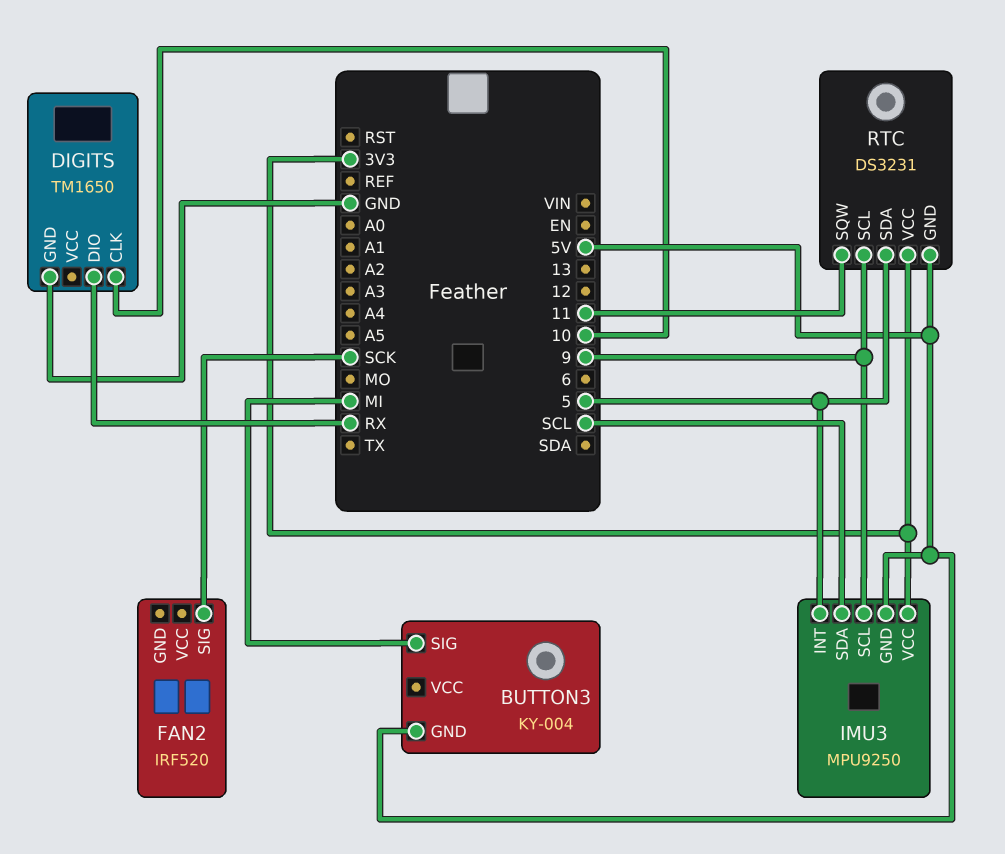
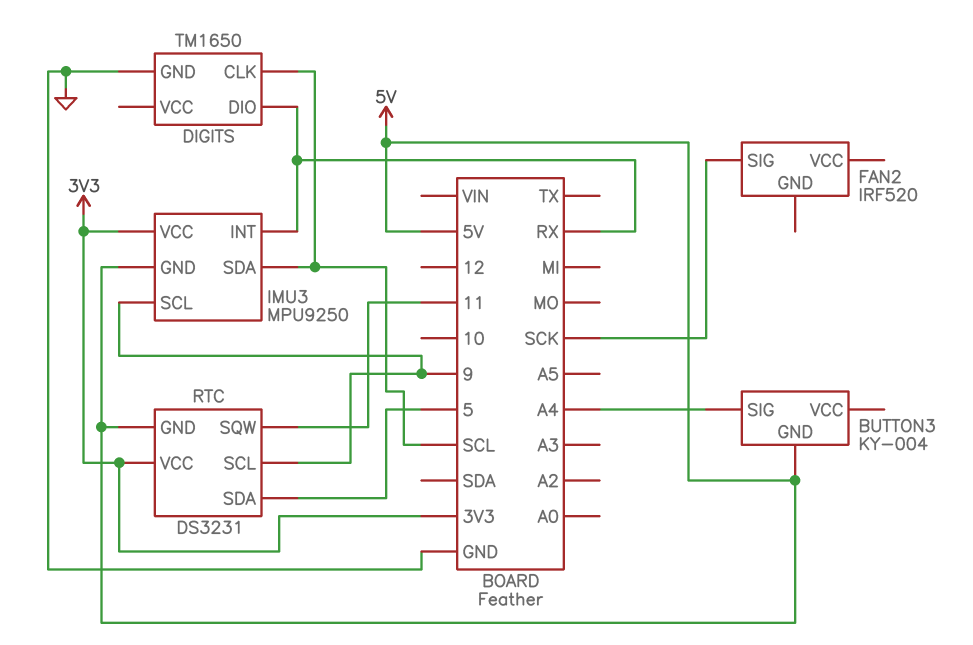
BUTTON3 pin SIG: MI -> A4
DIGITS pin CLK: 10 -> SCL
IMU3 pin INT: 5 -> RX

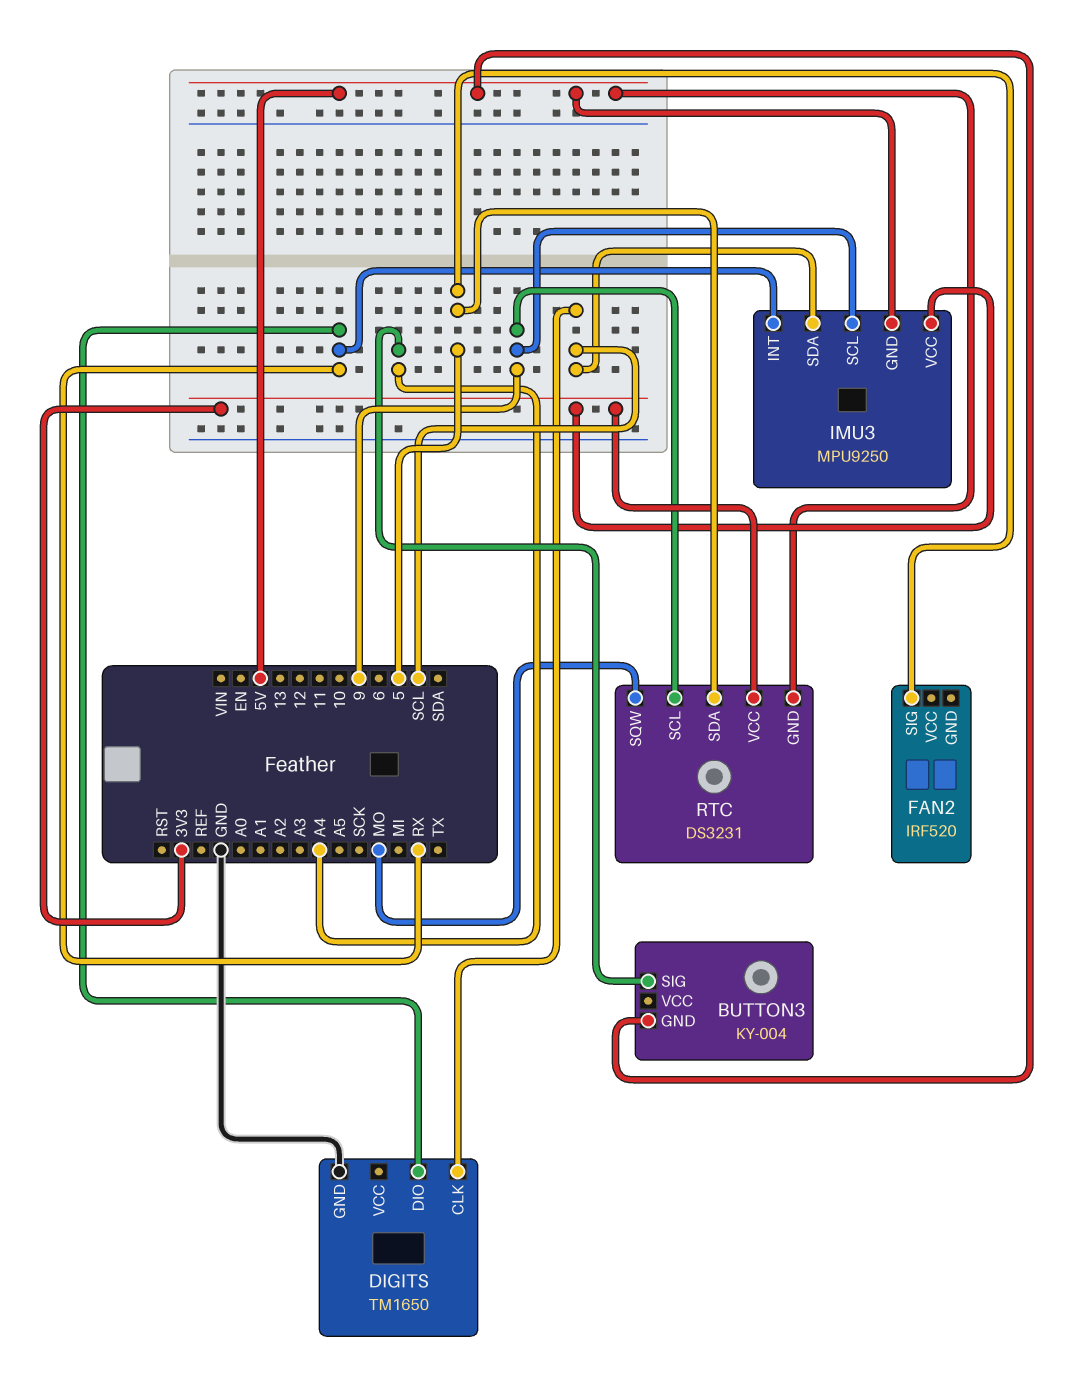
FAN2 pin SIG: SCK -> 5
RTC pin SQW: 11 -> MO

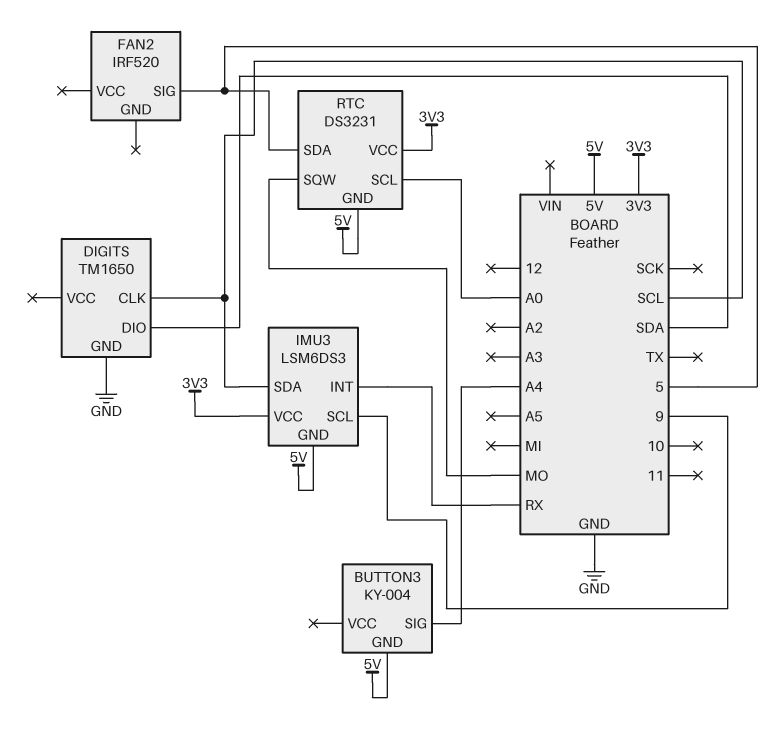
DIGITS pin DIO: RX -> SDA
IMU3: MPU9250 -> LSM6DS3
RTC pin SCL: 9 -> A0

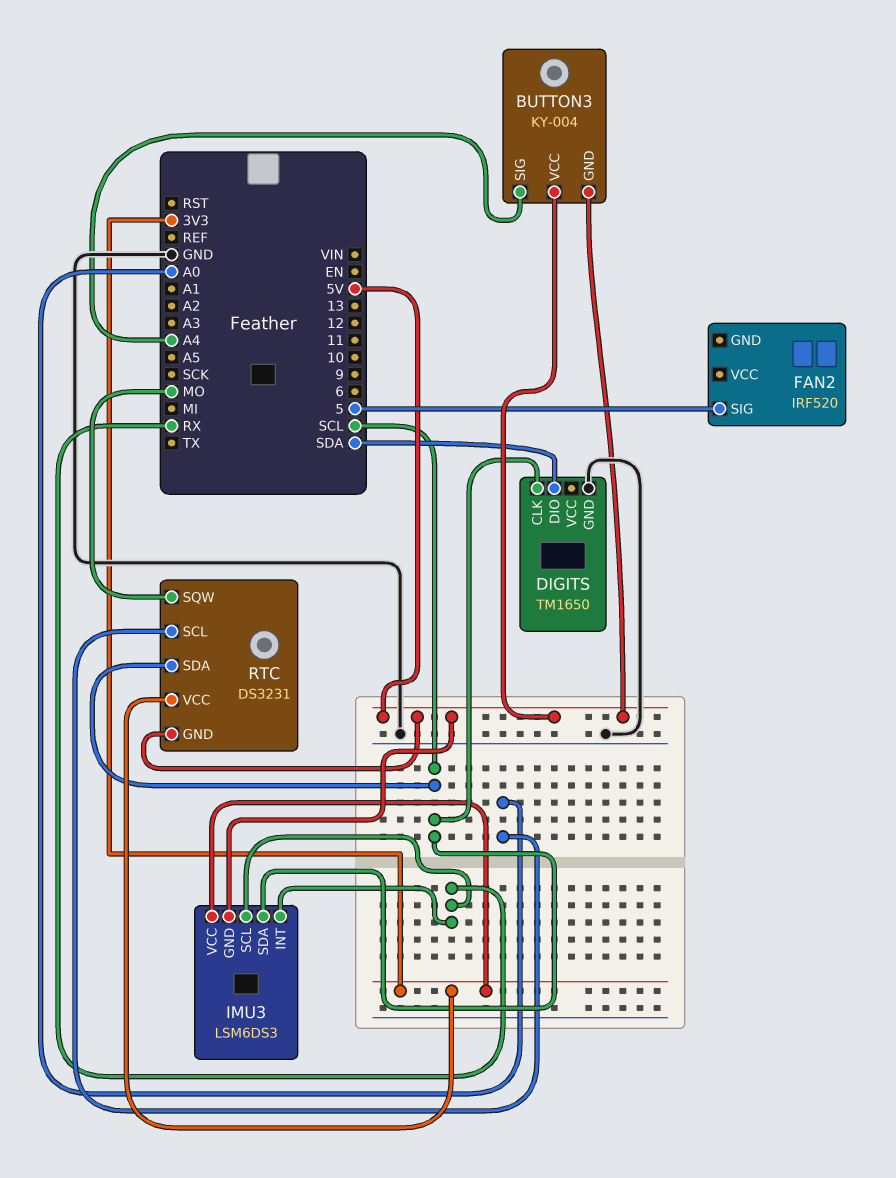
BUTTON3 pin VCC: none -> 5V
IMU3 pin SCL: 9 -> RX
RTC pin SDA: 5 -> SCL

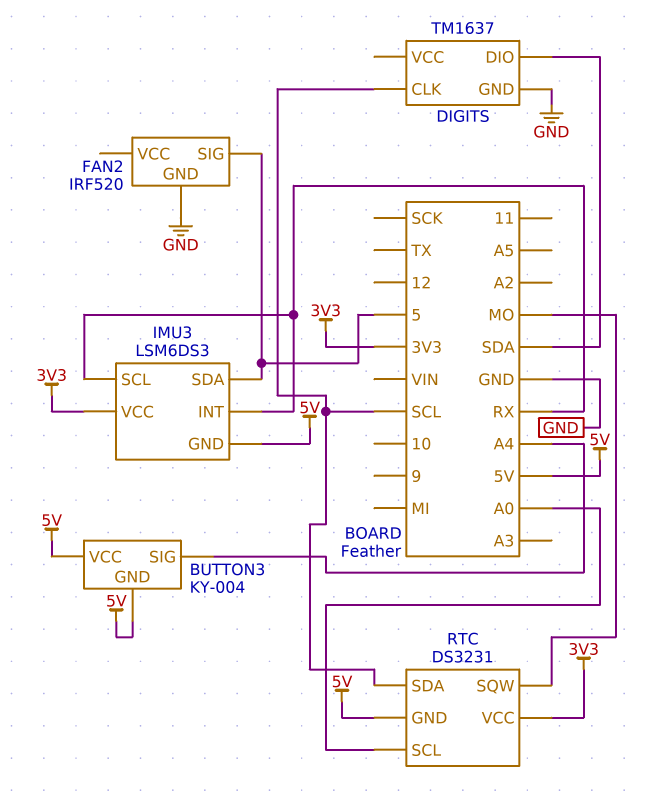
DIGITS: TM1650 -> TM1637
FAN2 pin GND: none -> GND
IMU3 pin SDA: SCL -> 5

